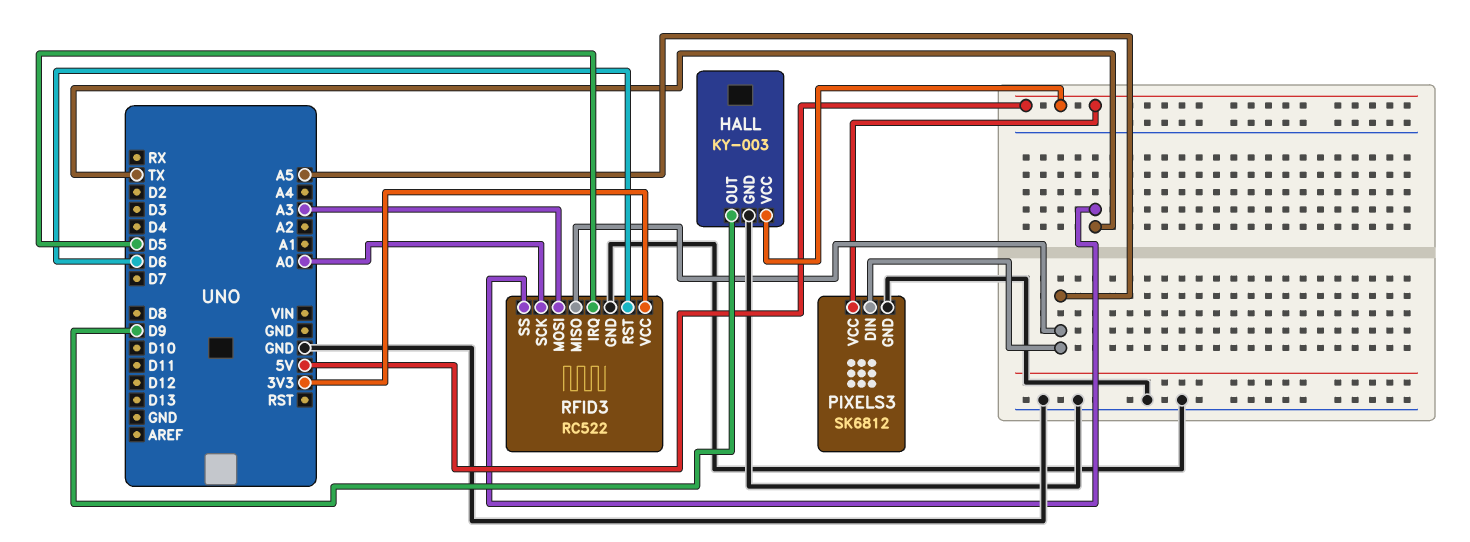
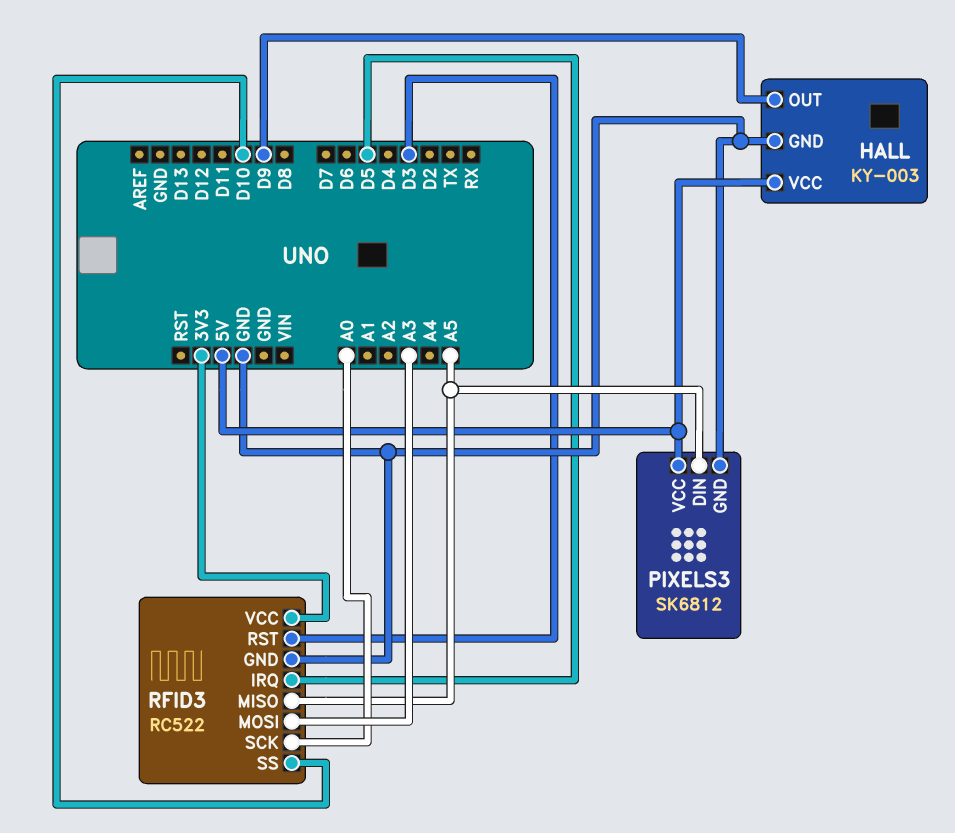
RFID3 pin RST: D6 -> D3
RFID3 pin SS: TX -> D10

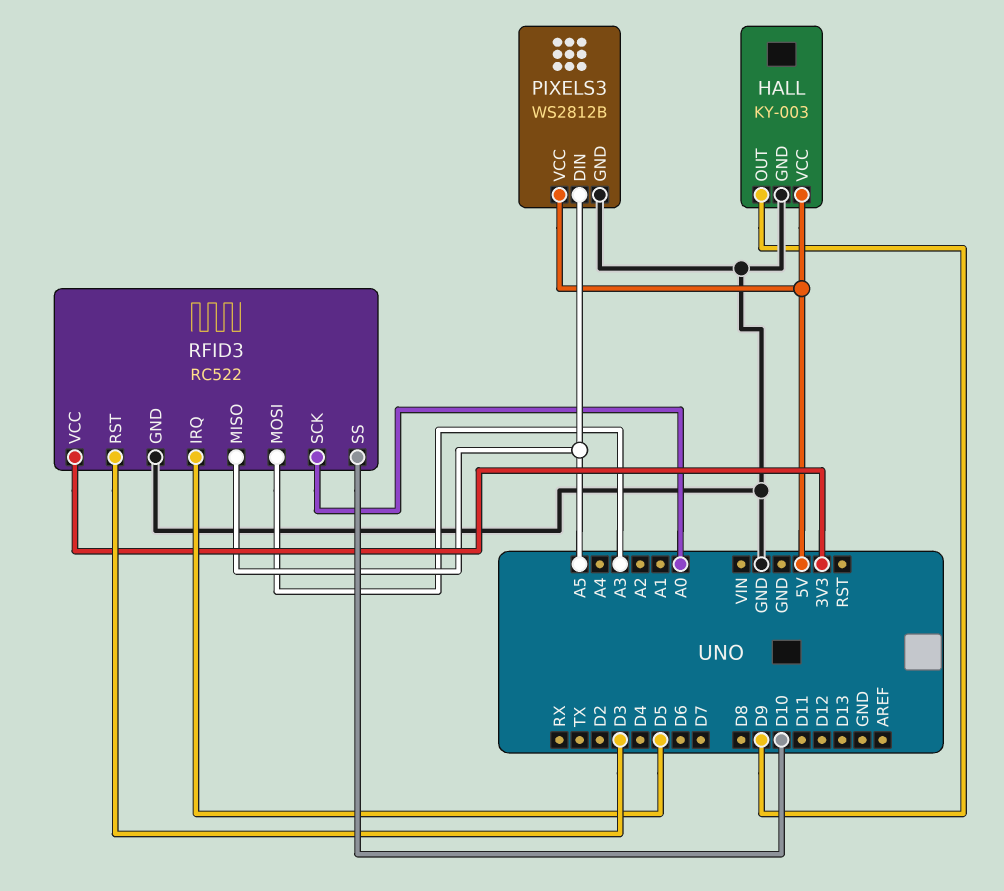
PIXELS3: SK6812 -> WS2812B

